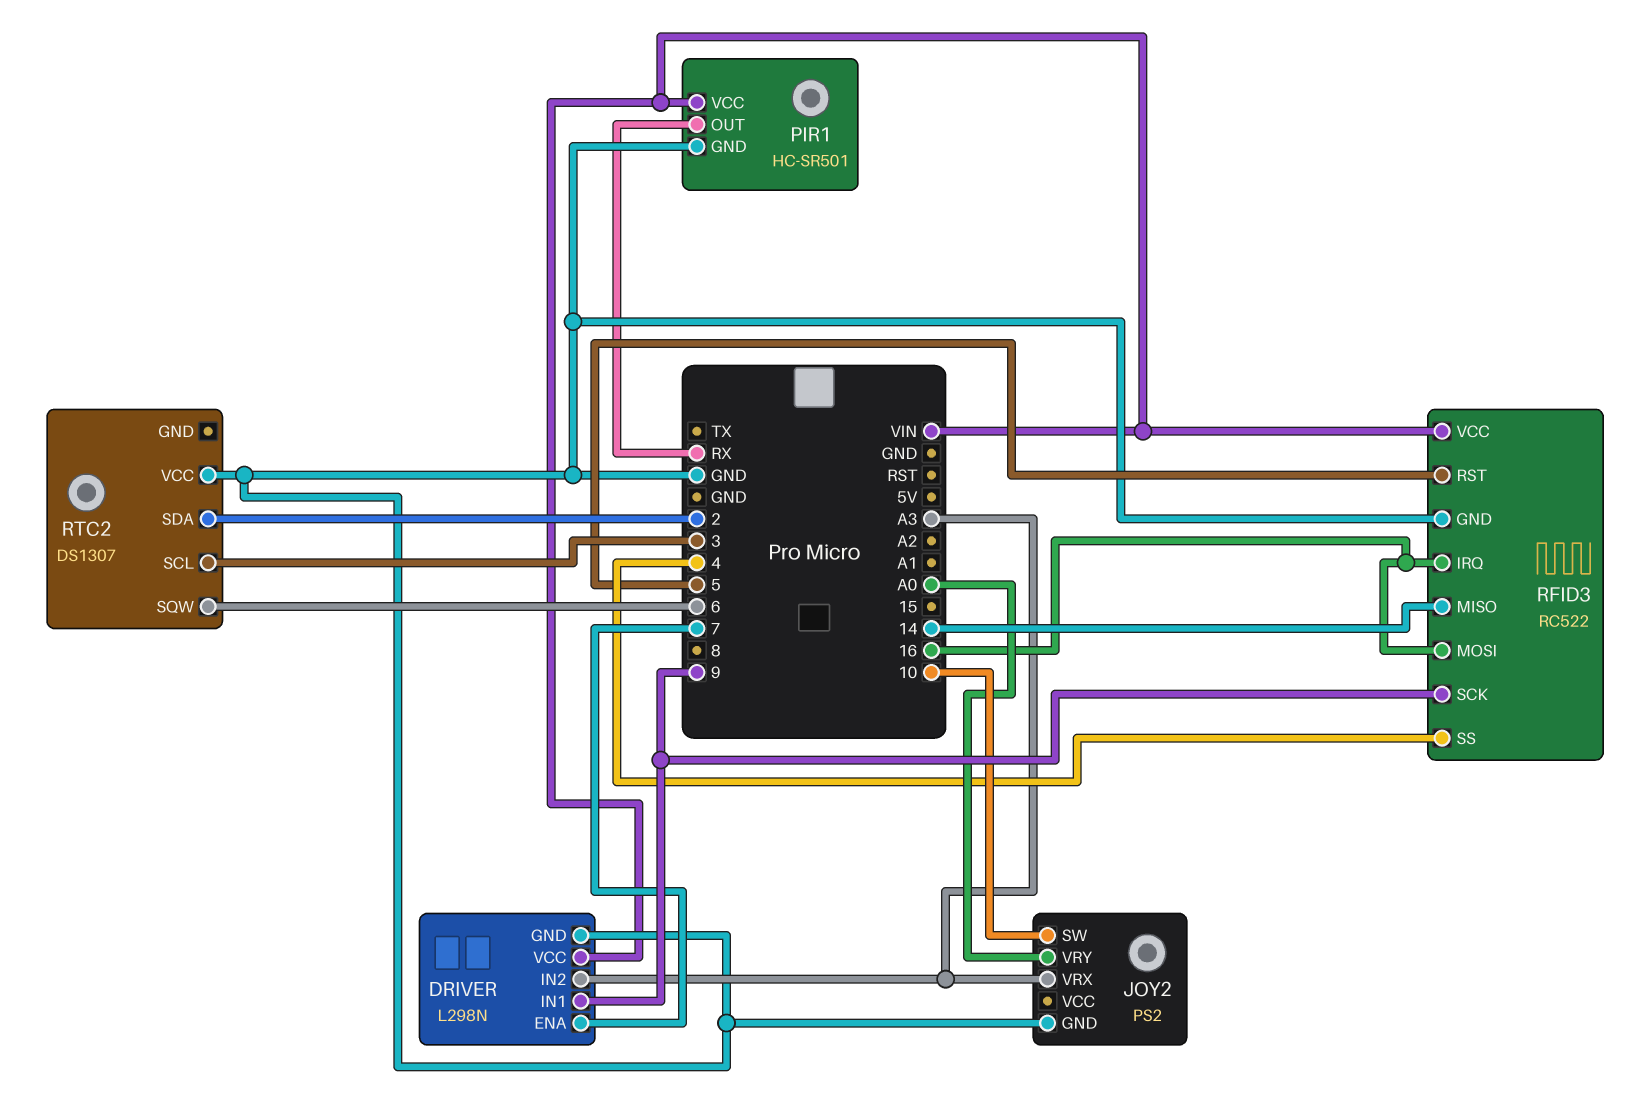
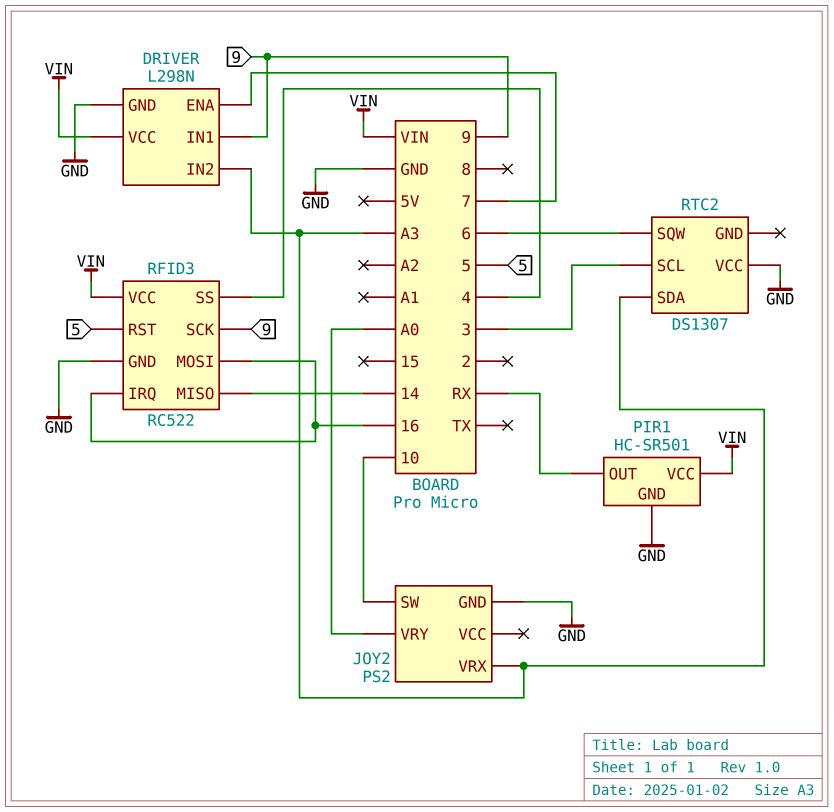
RTC2 pin SDA: 2 -> A3

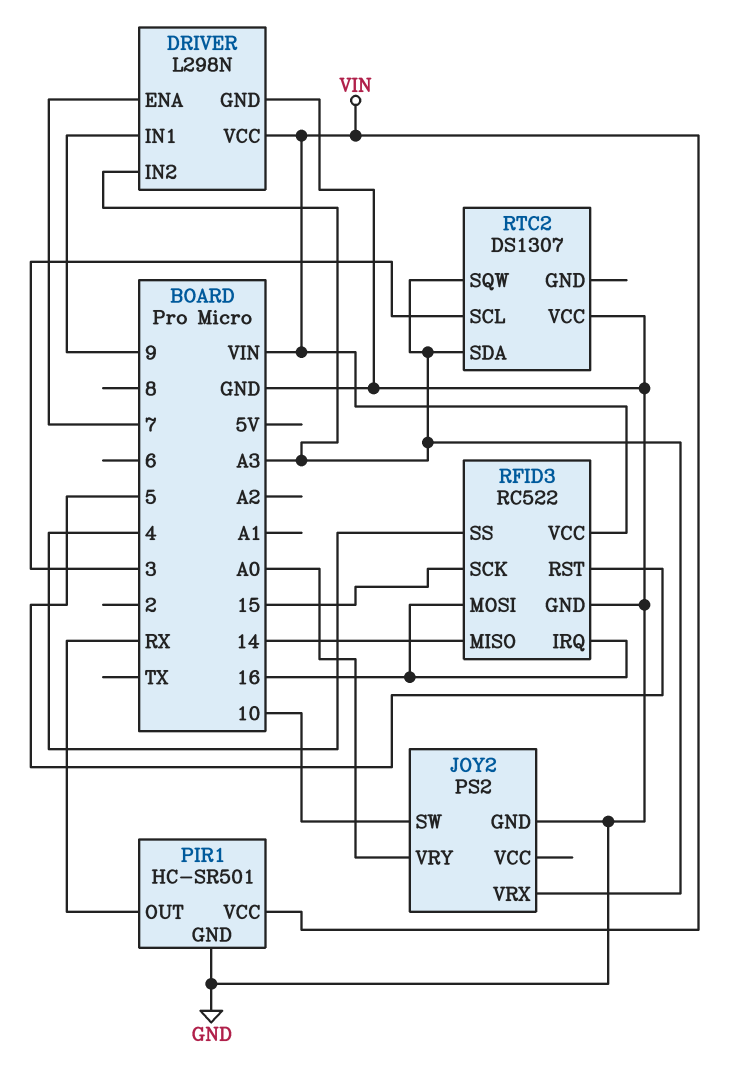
RFID3 pin SCK: 9 -> 15
RTC2 pin SQW: 6 -> A3

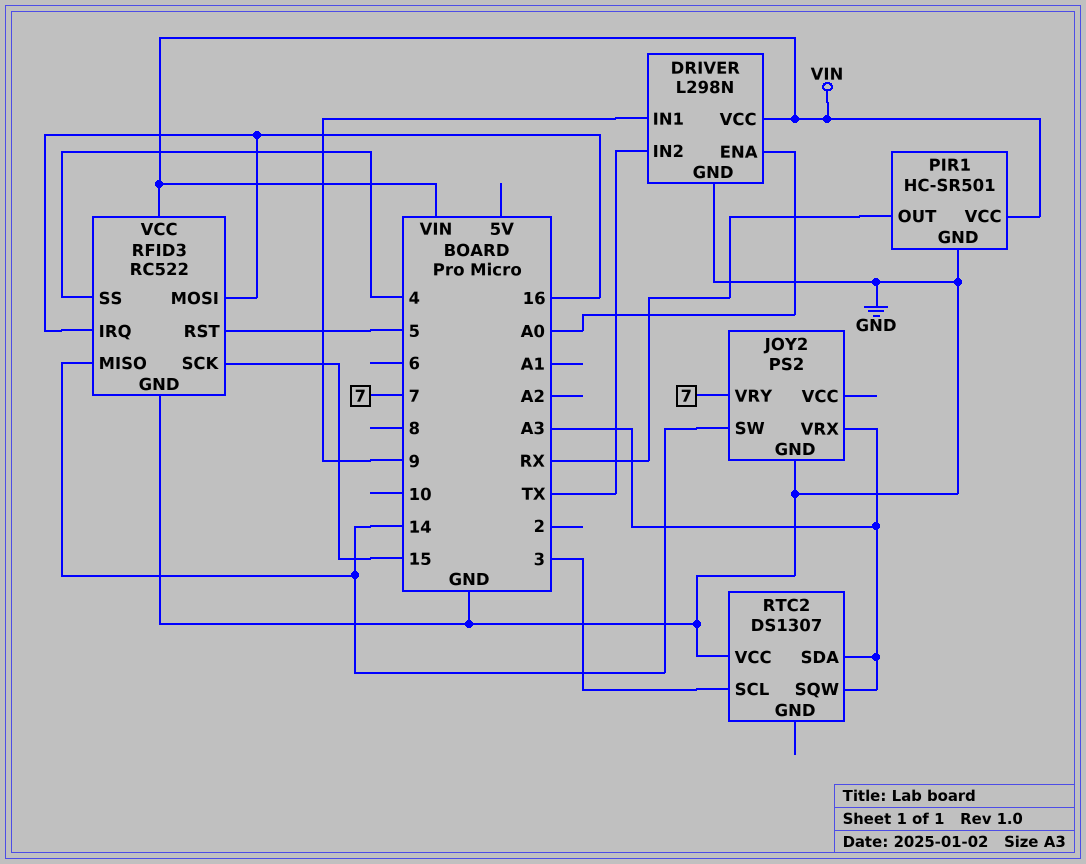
DRIVER pin ENA: 7 -> A0
DRIVER pin IN2: A3 -> TX
JOY2 pin SW: 10 -> 14
JOY2 pin VRY: A0 -> 7

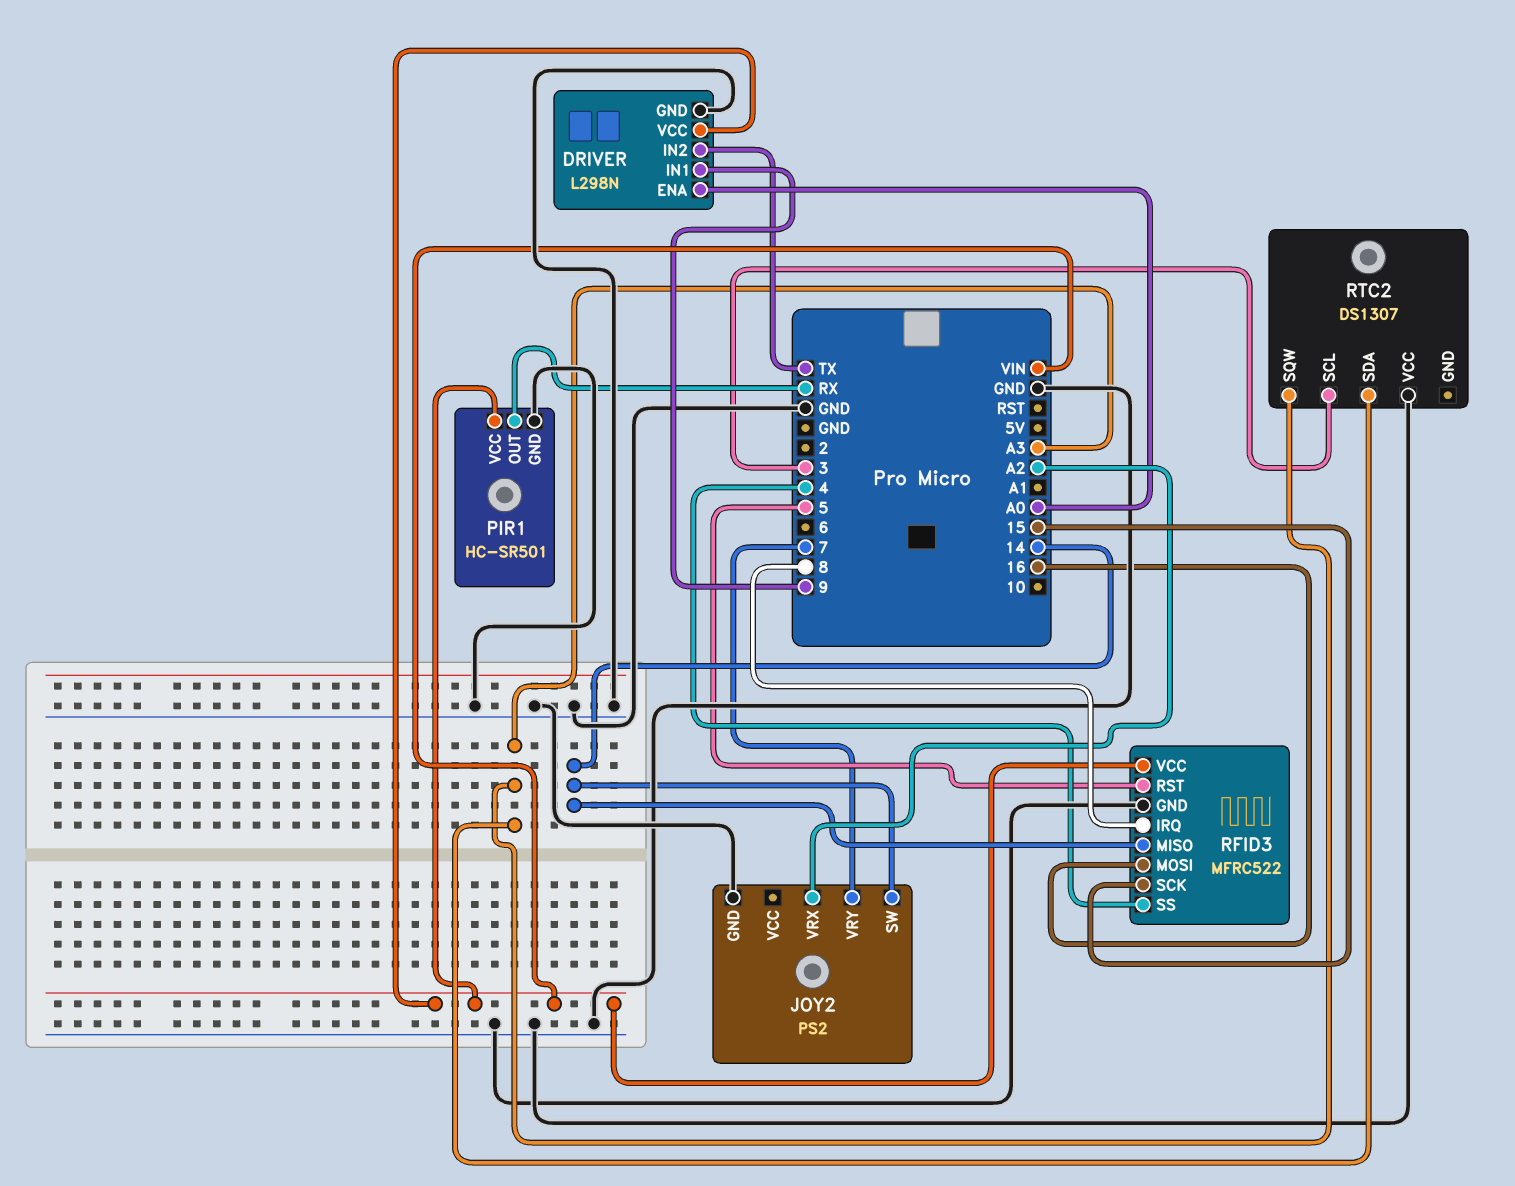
JOY2 pin VRX: A3 -> A2
RFID3: RC522 -> MFRC522
RFID3 pin IRQ: 16 -> 8

